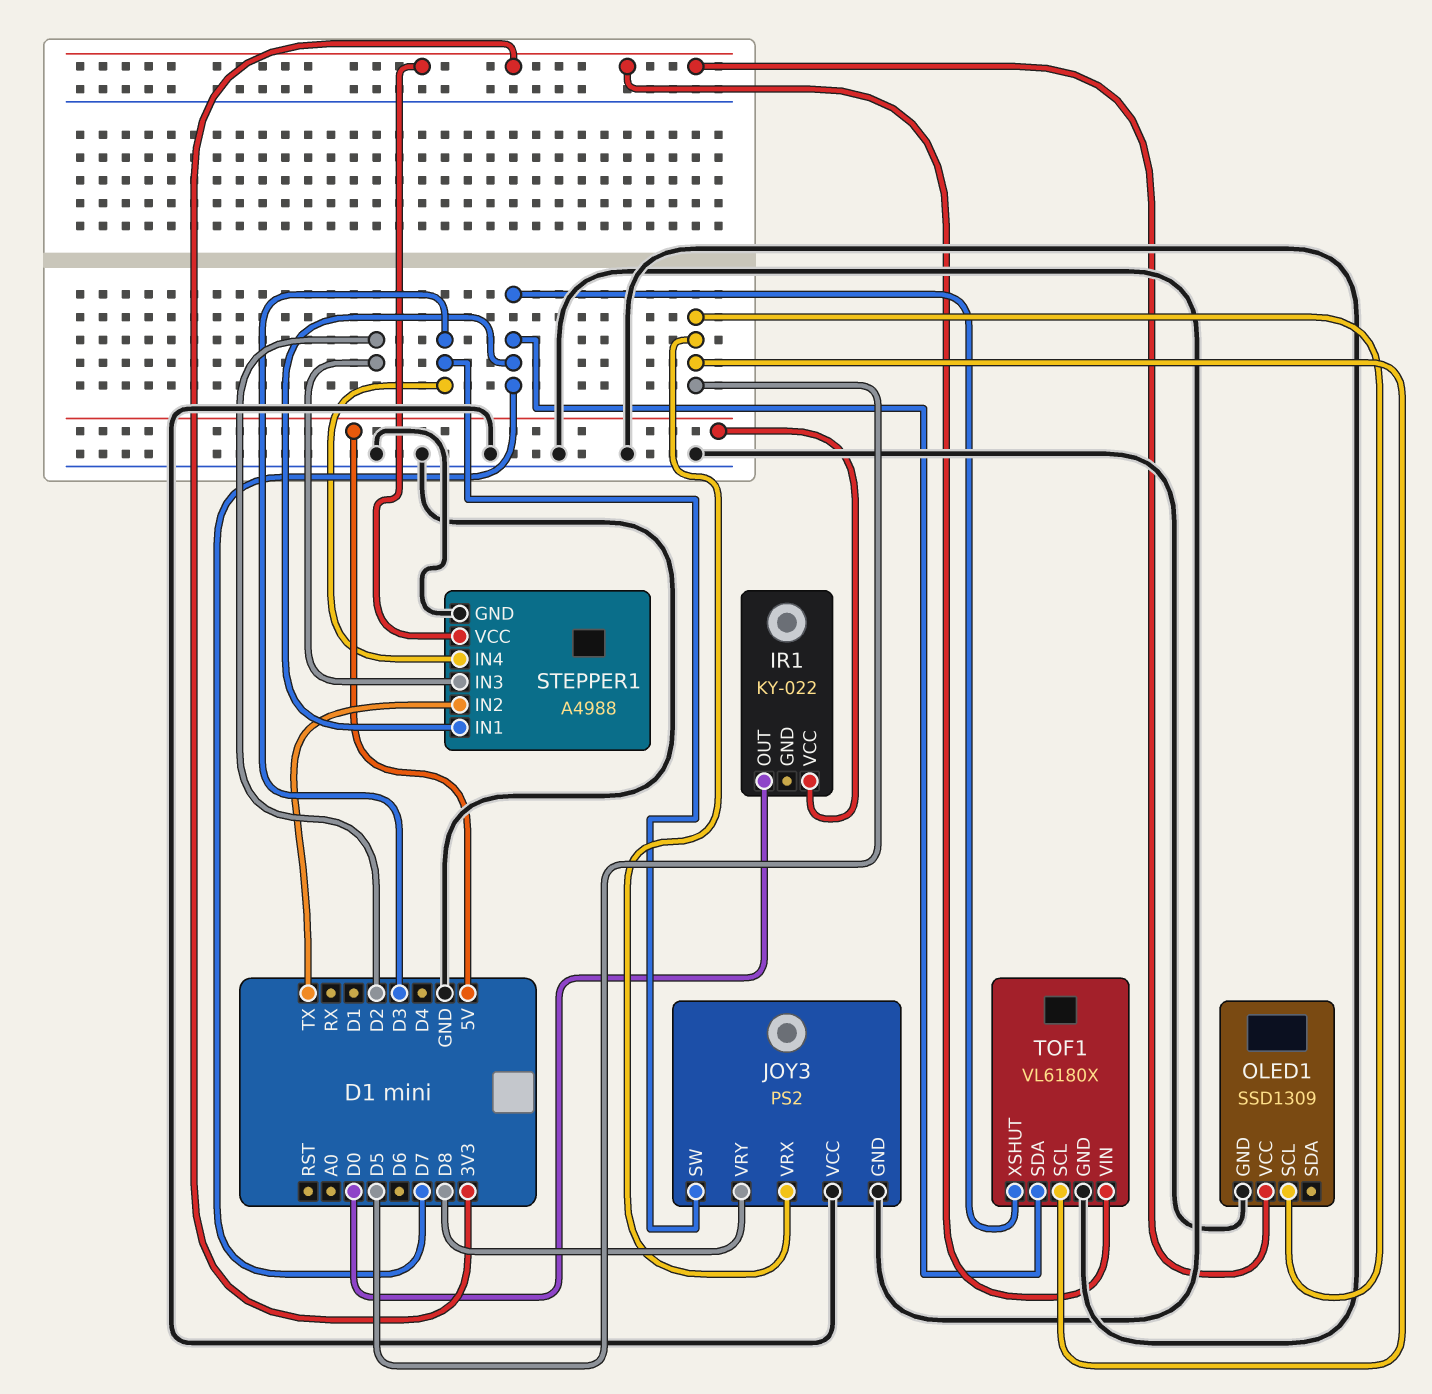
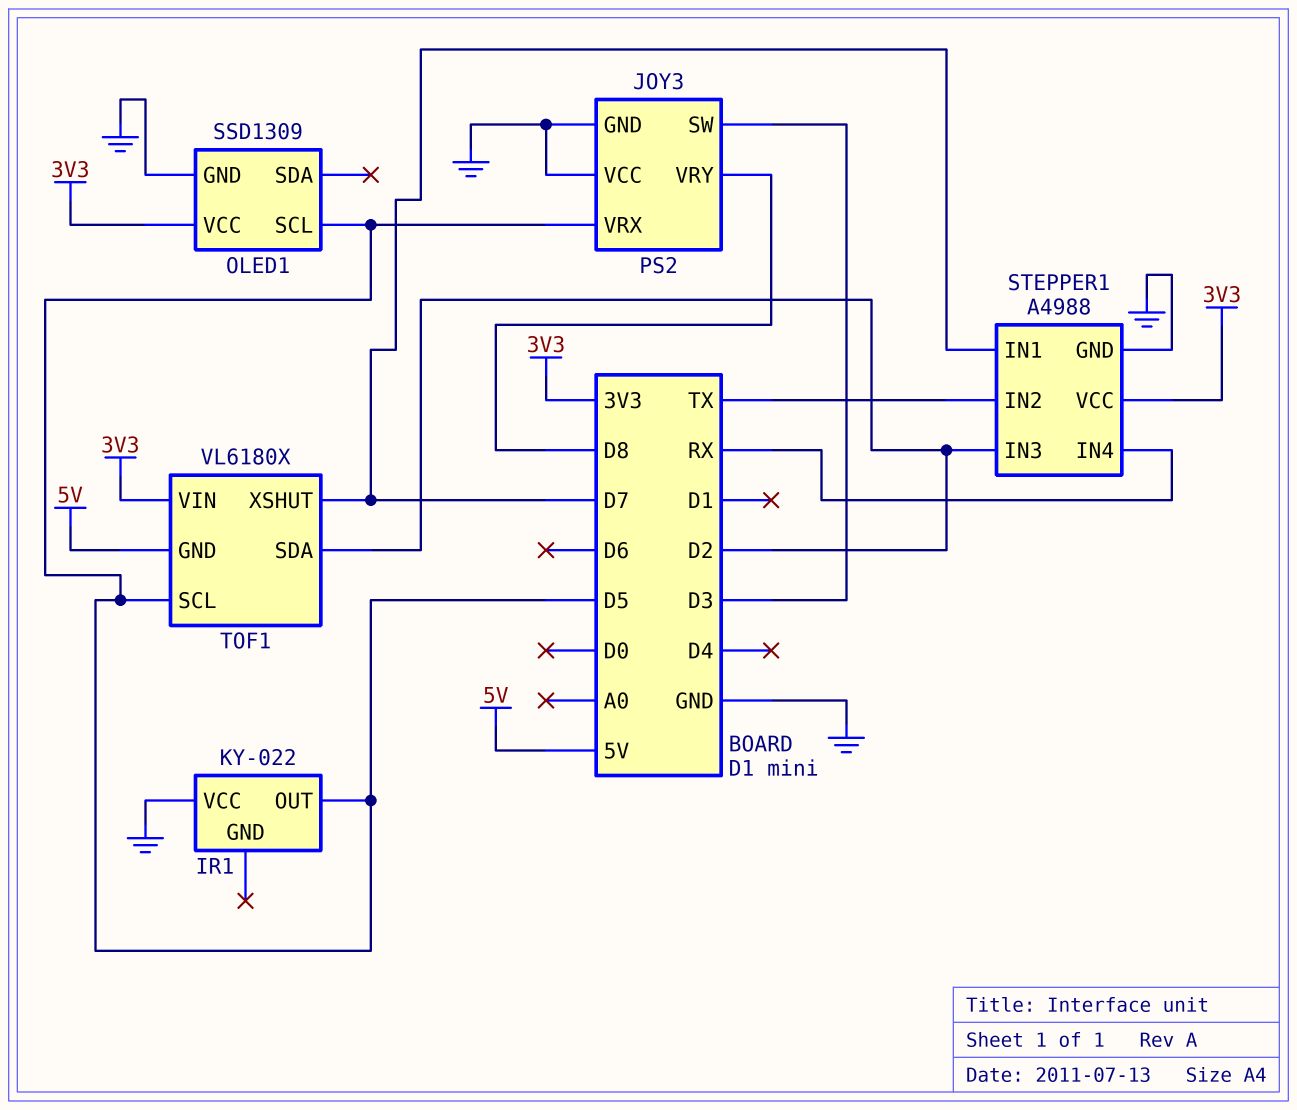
IR1 pin OUT: D0 -> D5
IR1 pin VCC: 5V -> GND
STEPPER1 pin IN4: D3 -> RX
TOF1 pin GND: GND -> 5V
TOF1 pin SDA: D7 -> D2

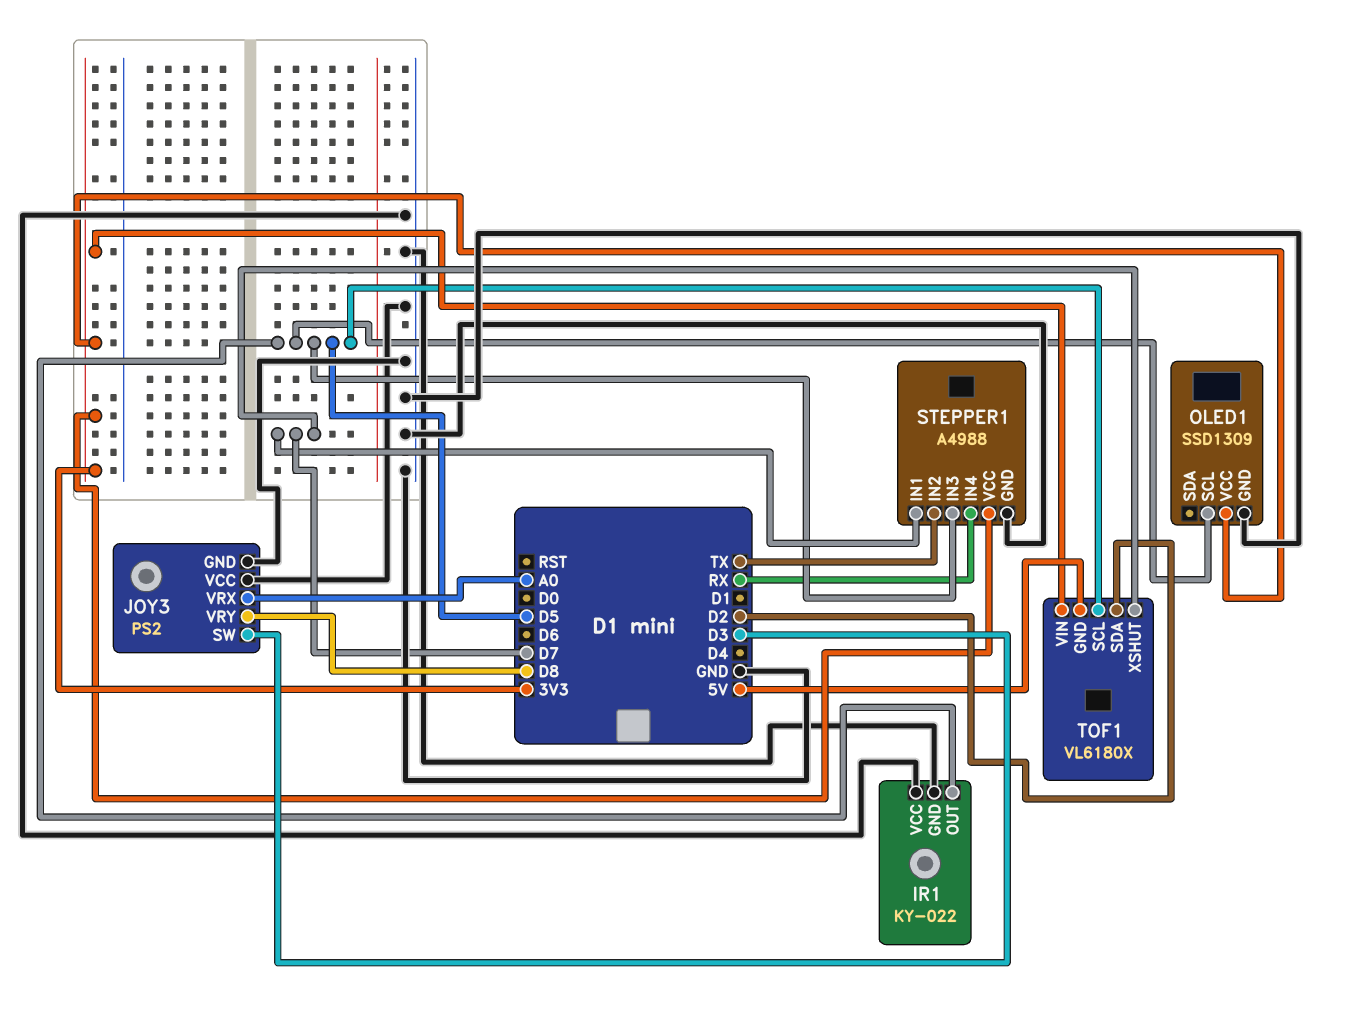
IR1 pin GND: none -> GND
JOY3 pin VRX: D5 -> A0
STEPPER1 pin IN3: D2 -> D5

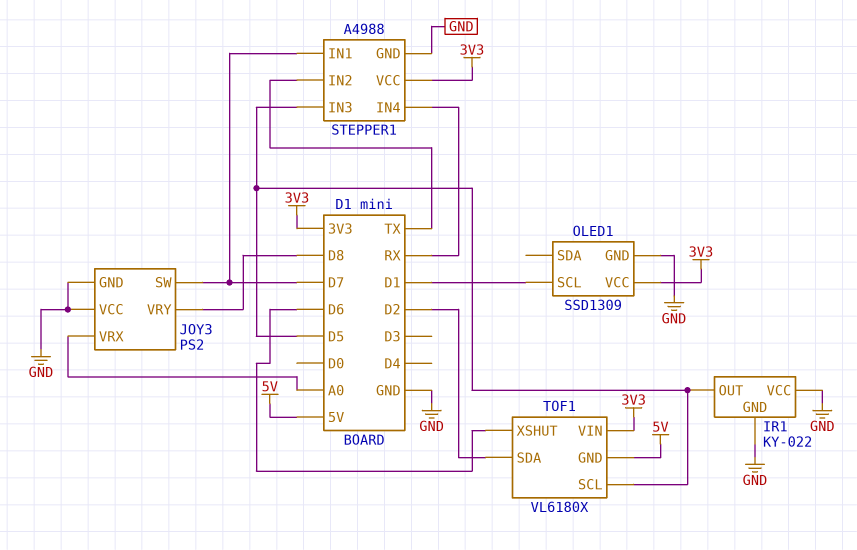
JOY3 pin SW: D3 -> D7
OLED1 pin SCL: D5 -> D1
TOF1 pin XSHUT: D7 -> D6

